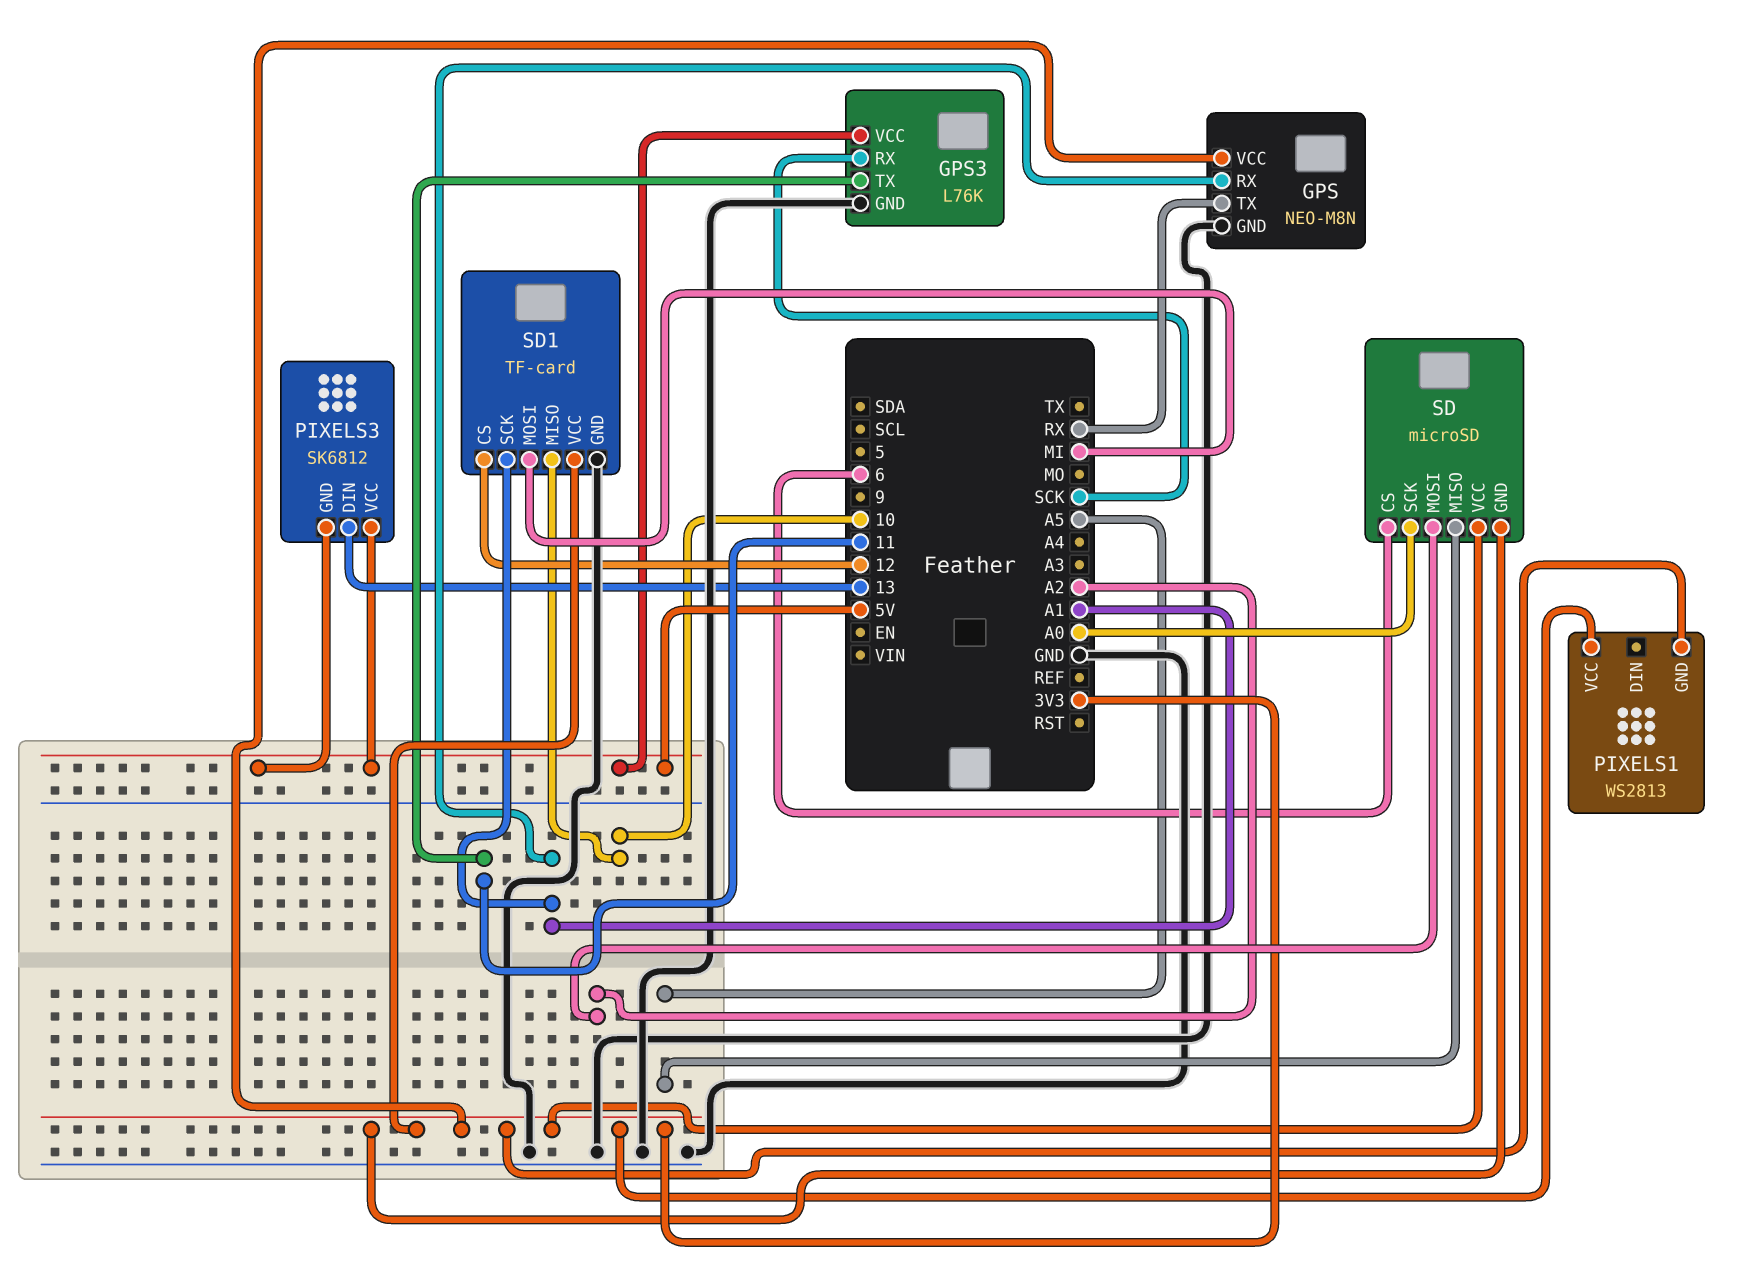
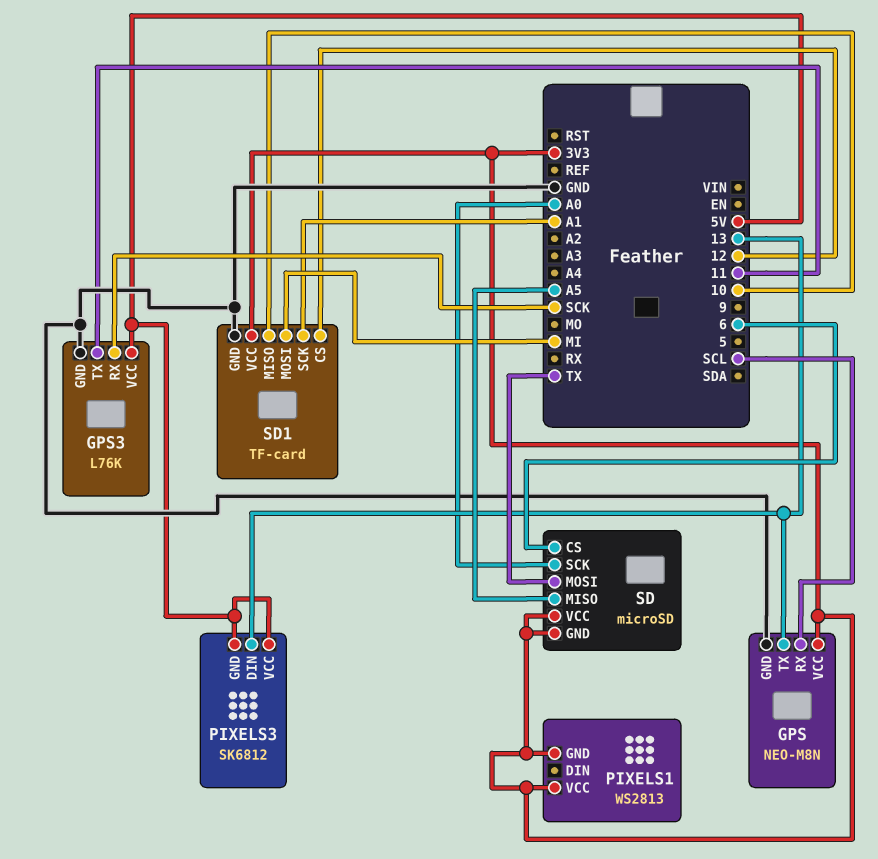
GPS pin RX: A1 -> SCL
GPS pin TX: RX -> 13
SD pin MOSI: A2 -> TX

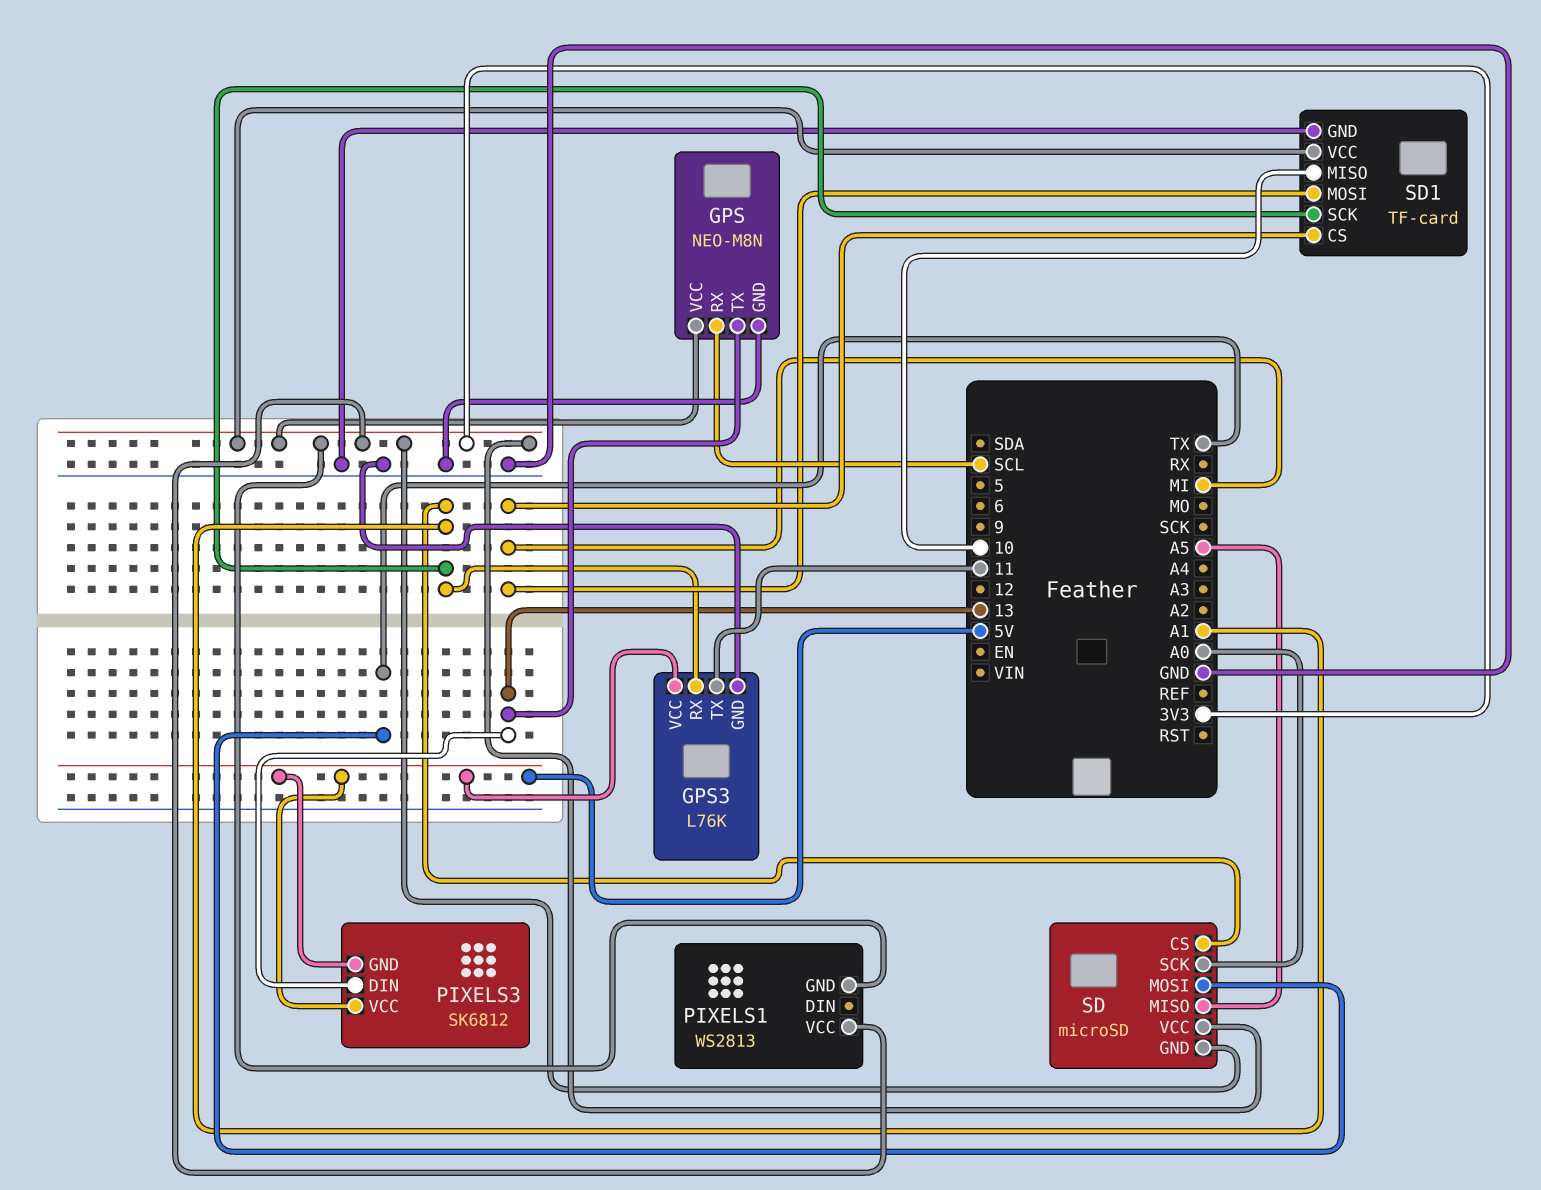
GPS3 pin RX: SCK -> A1
SD pin CS: 6 -> A1
SD1 pin CS: 12 -> MI

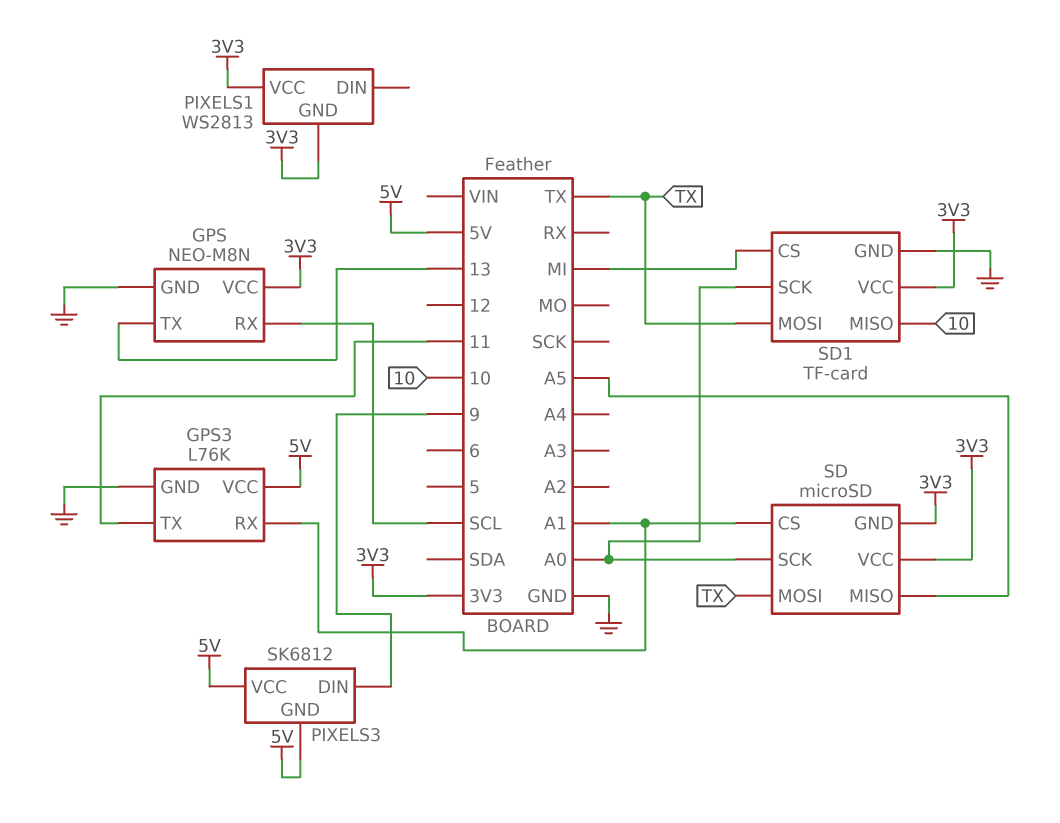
PIXELS3 pin DIN: 13 -> 9
SD1 pin MOSI: MI -> TX
SD1 pin SCK: A1 -> A0

